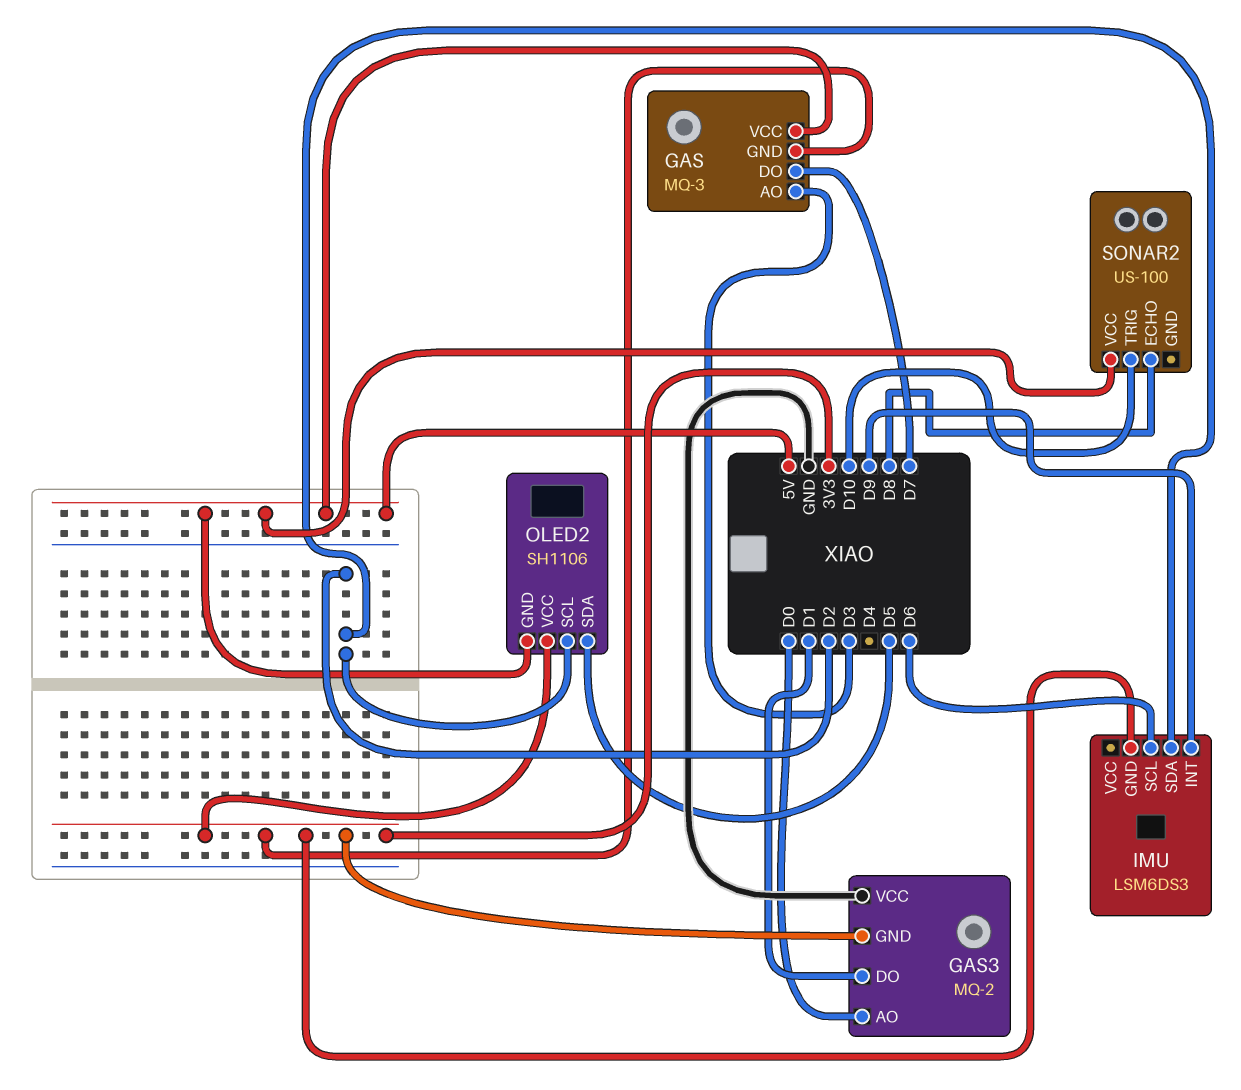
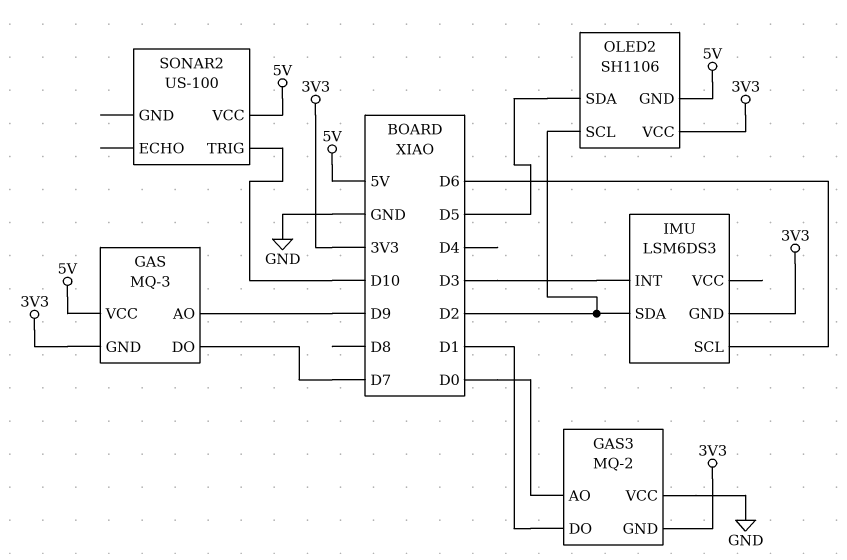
GAS pin AO: D3 -> D9
IMU pin INT: D9 -> D3
SONAR2 pin ECHO: D8 -> none

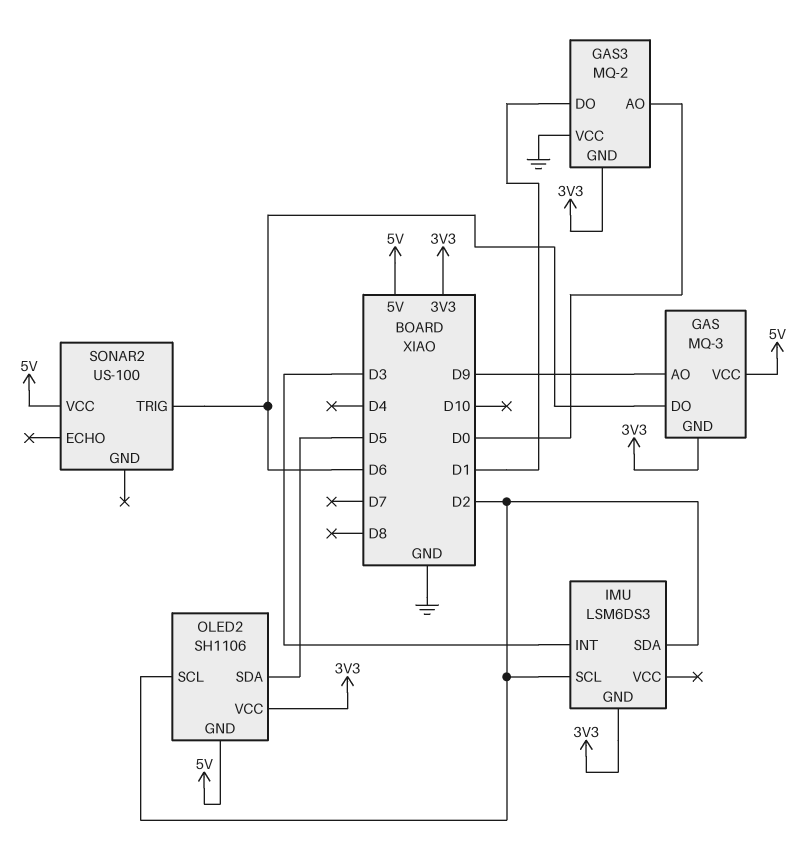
GAS pin DO: D7 -> D6
IMU pin SCL: D6 -> D2
SONAR2 pin TRIG: D10 -> D6

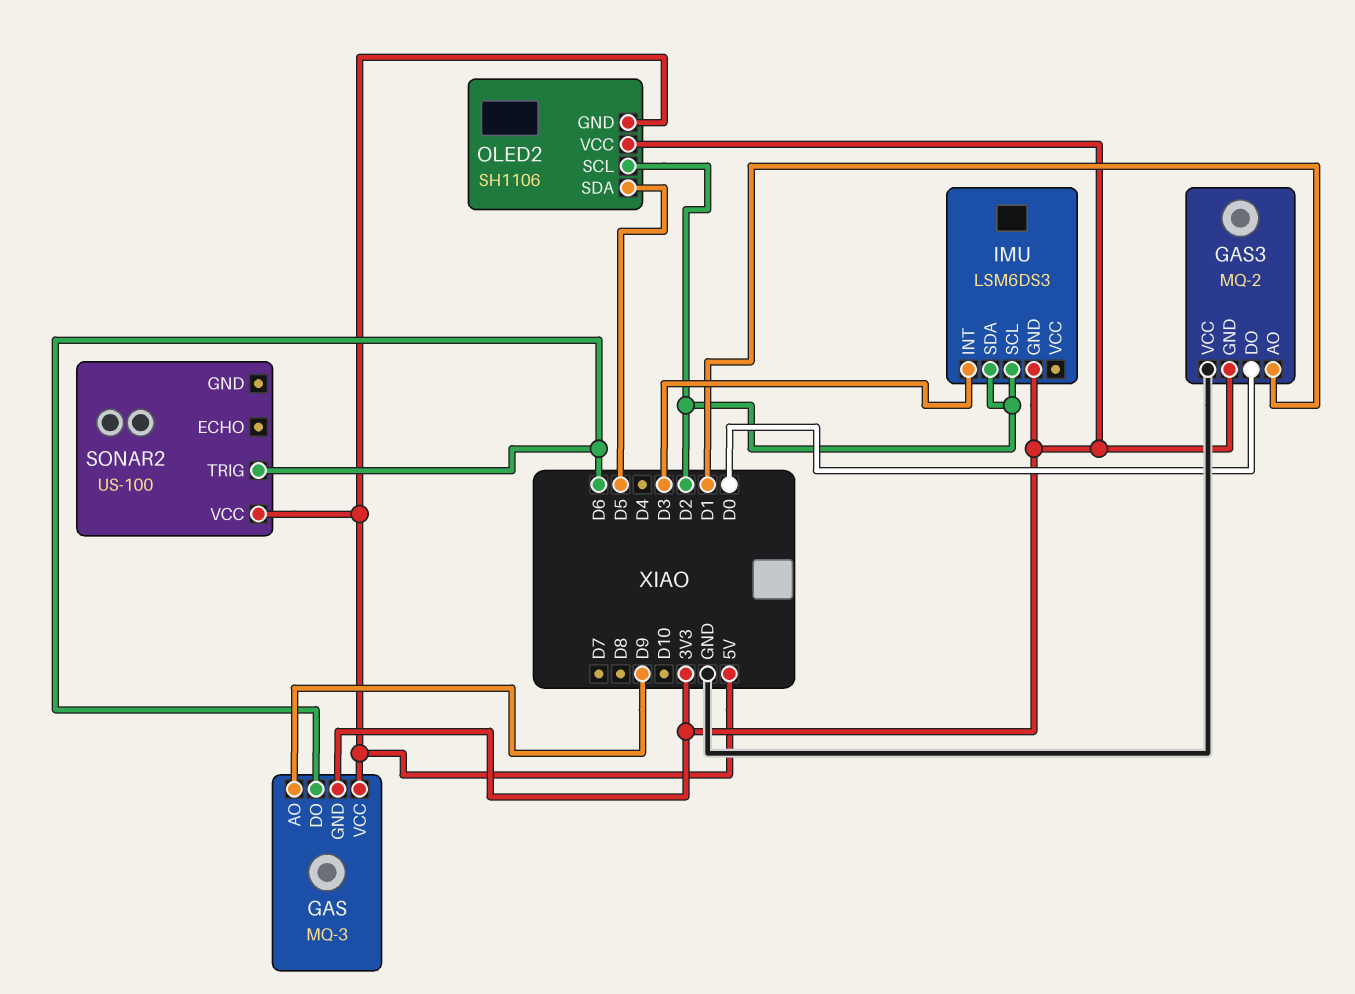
GAS3 pin AO: D0 -> D1
GAS3 pin DO: D1 -> D0

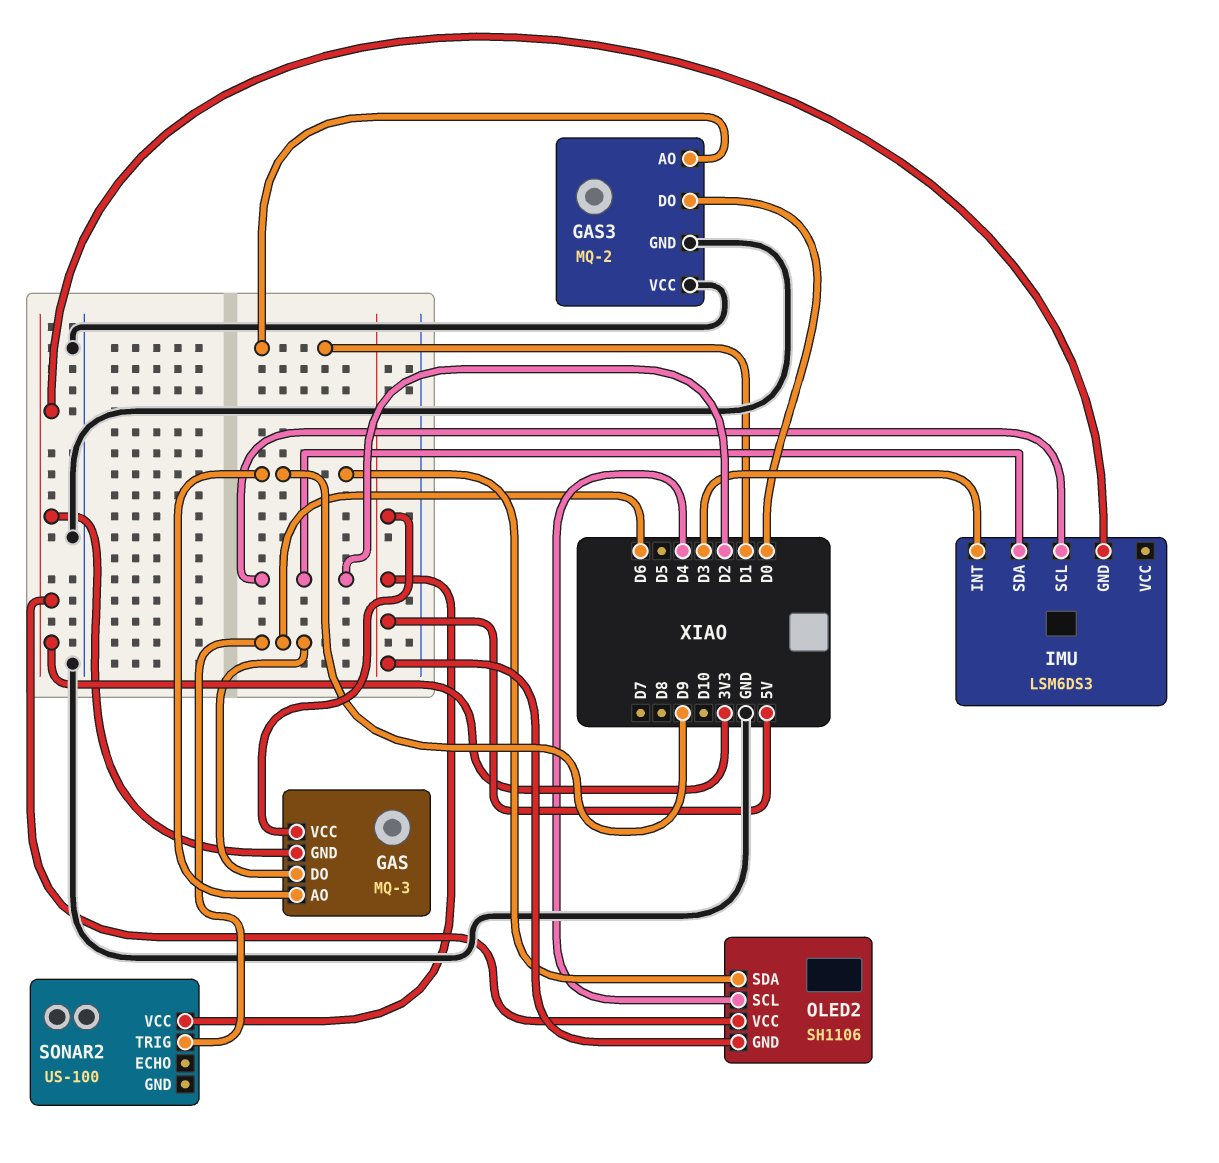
GAS3 pin GND: 3V3 -> GND
OLED2 pin SCL: D2 -> D4
OLED2 pin SDA: D5 -> D9

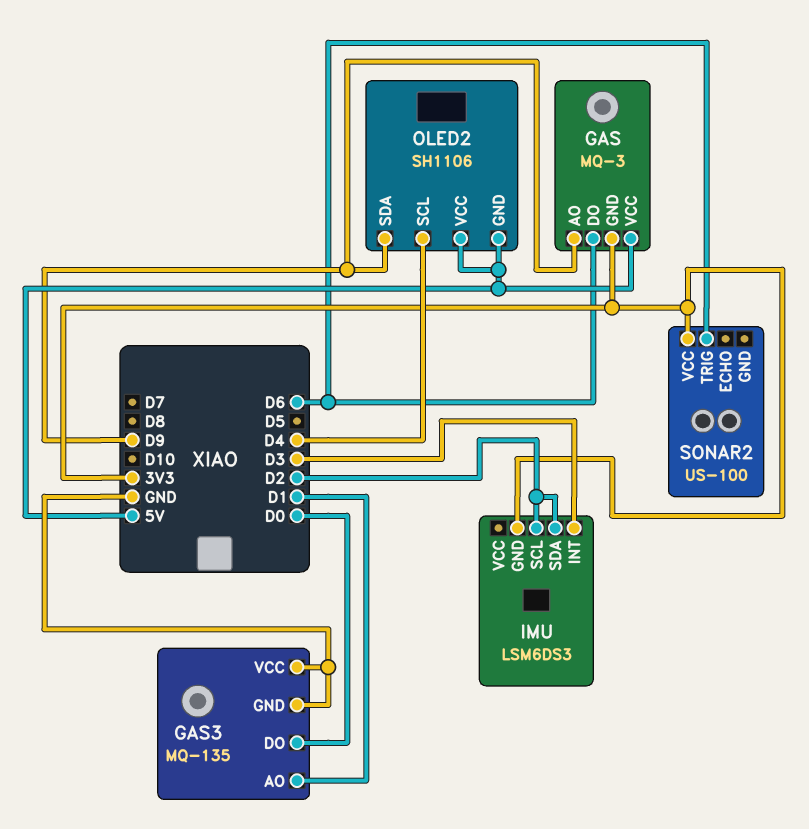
GAS3: MQ-2 -> MQ-135
OLED2 pin VCC: 3V3 -> 5V
SONAR2 pin VCC: 5V -> 3V3

